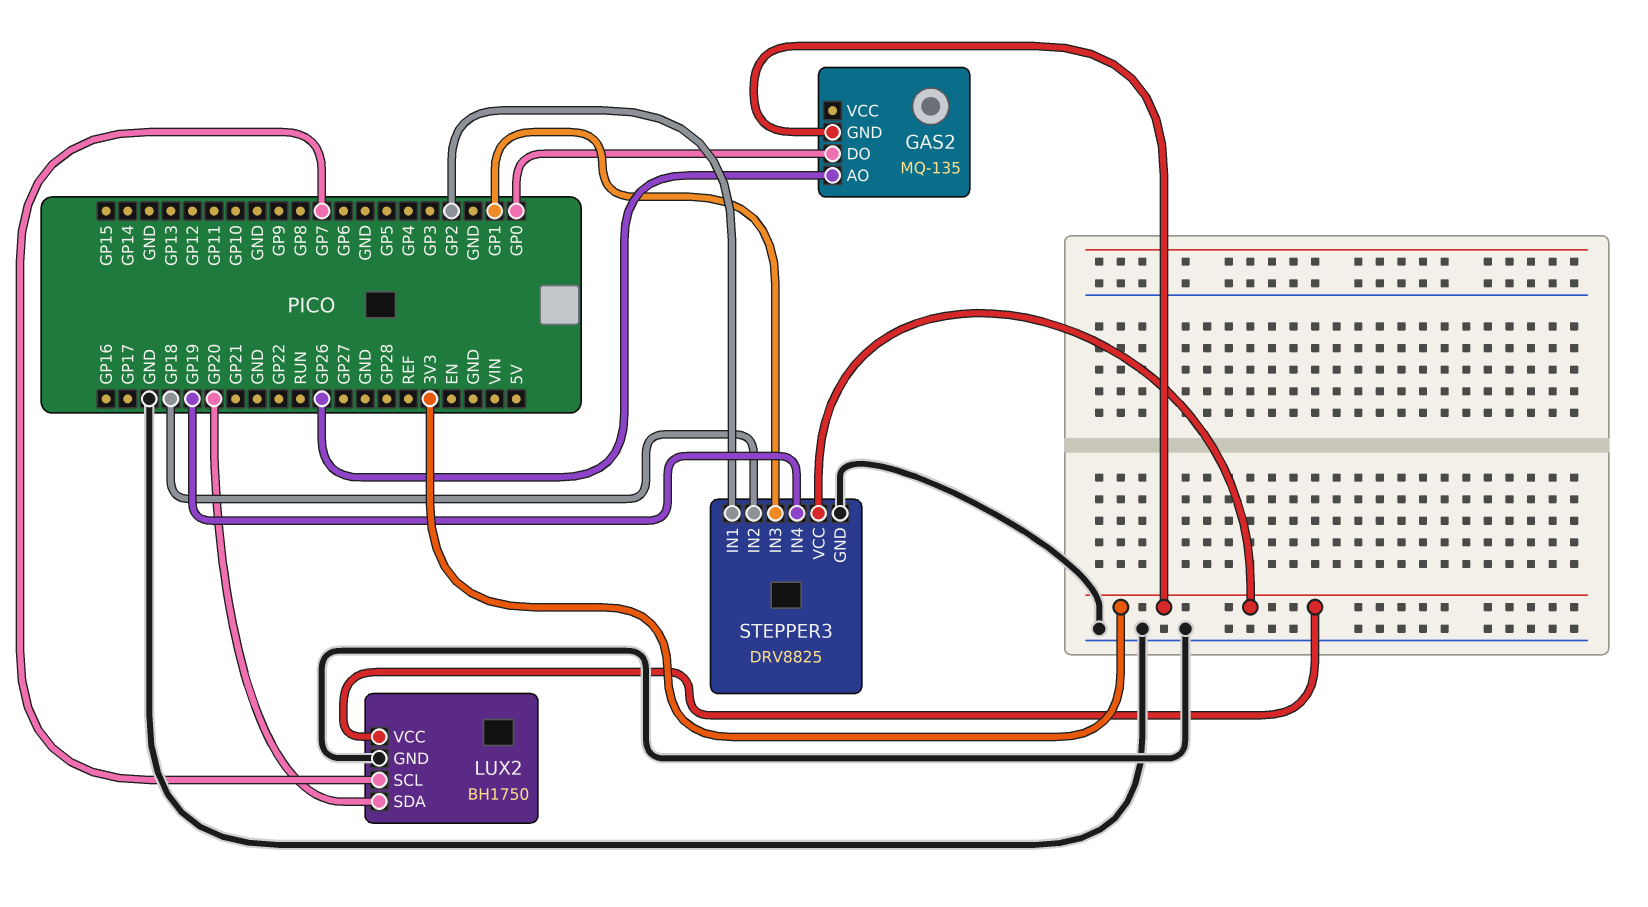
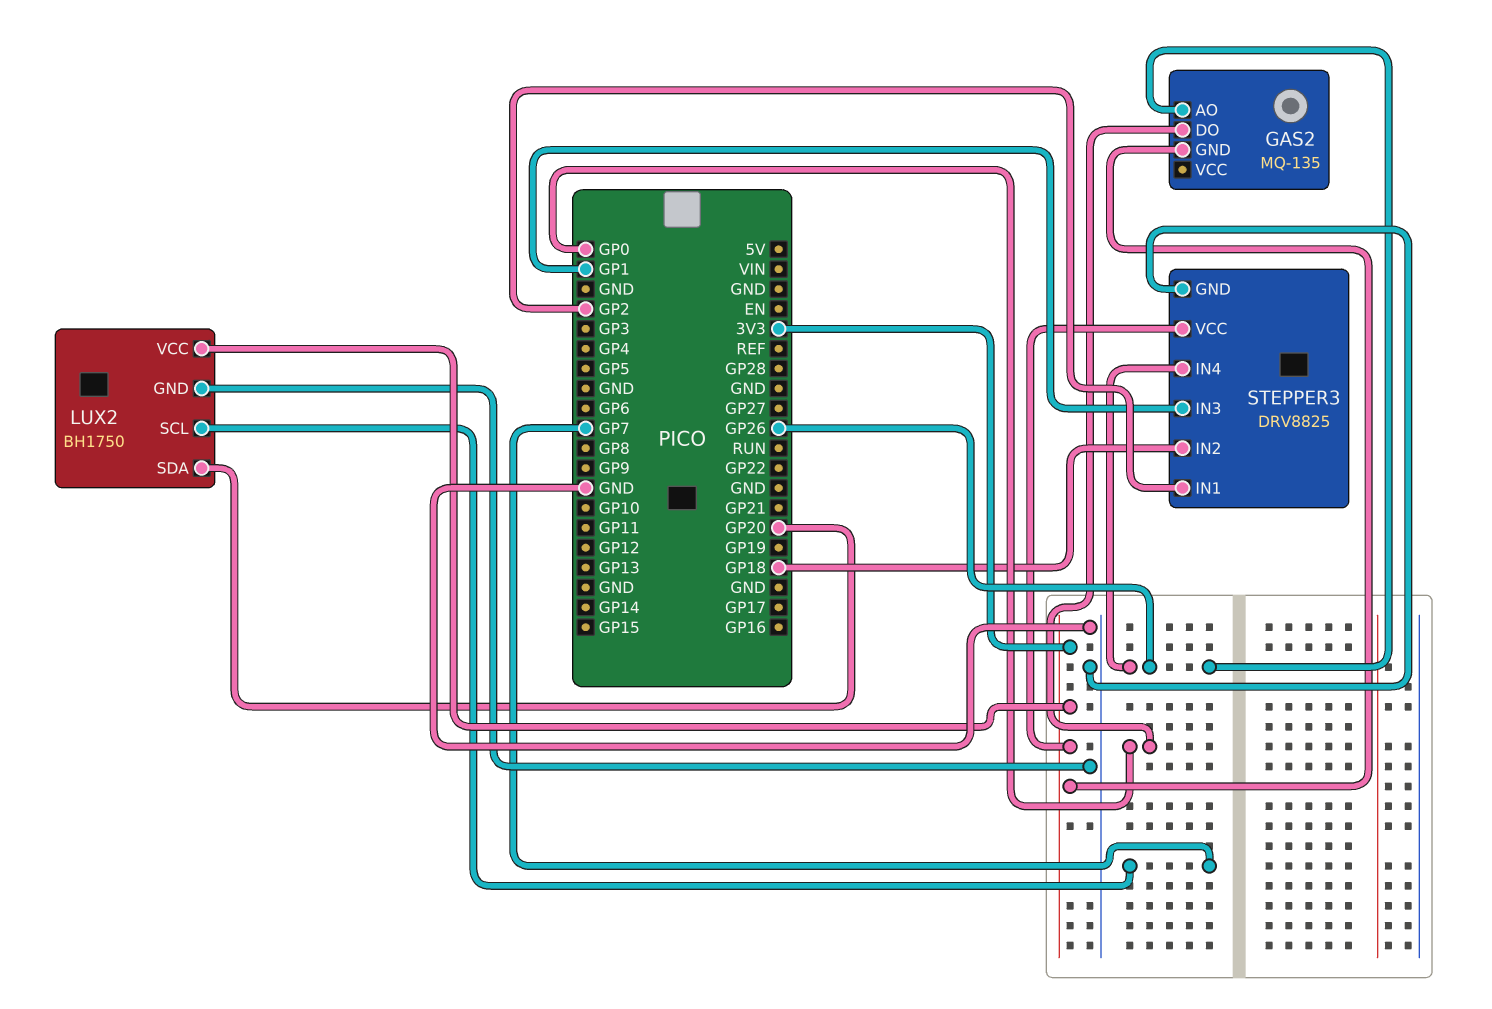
STEPPER3 pin IN4: GP19 -> GP26

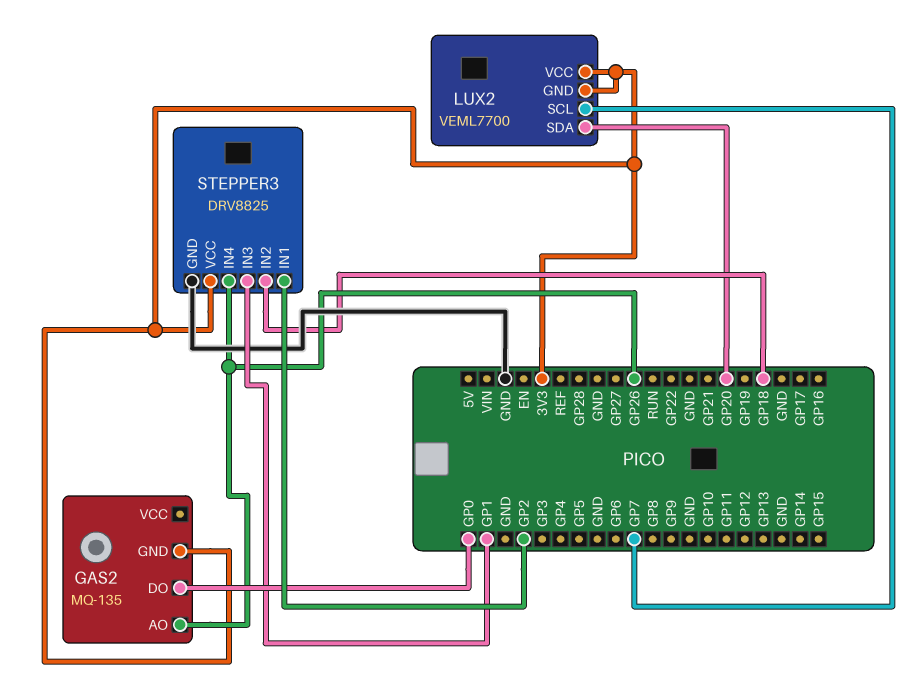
LUX2: BH1750 -> VEML7700
LUX2 pin GND: GND -> 3V3

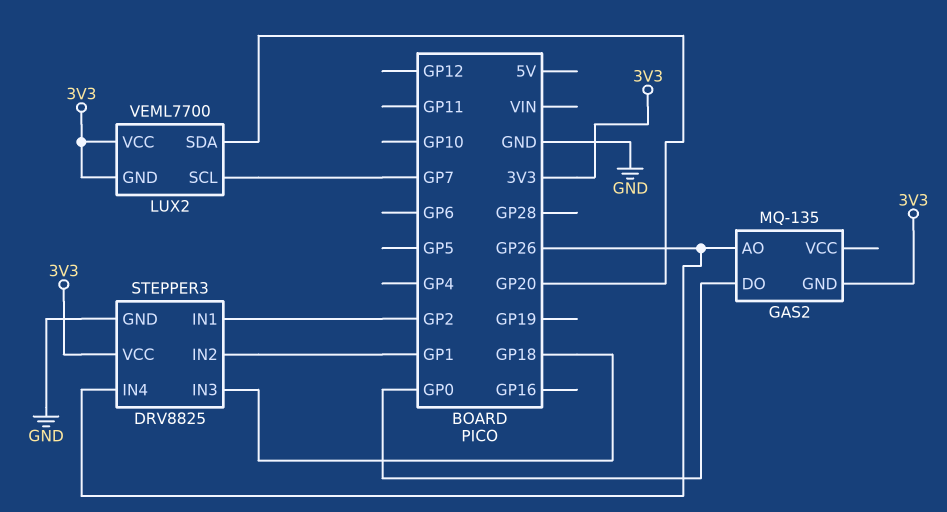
STEPPER3 pin IN2: GP18 -> GP1
STEPPER3 pin IN3: GP1 -> GP18

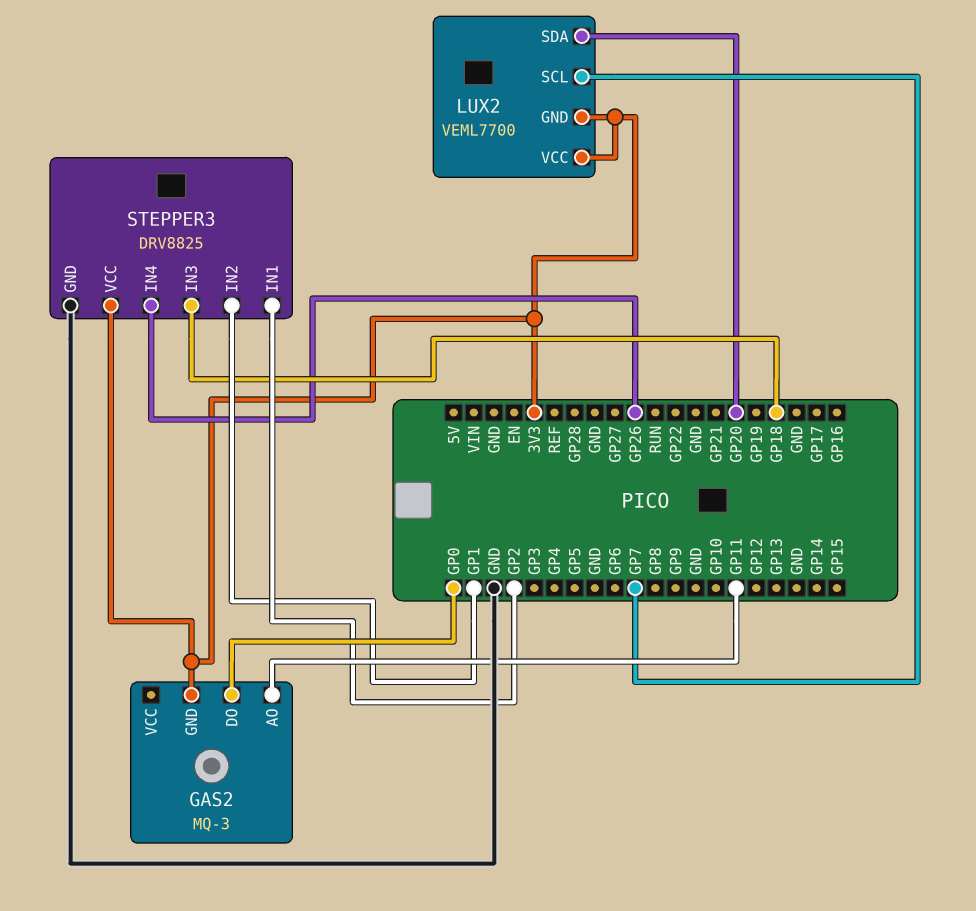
GAS2: MQ-135 -> MQ-3
GAS2 pin AO: GP26 -> GP11

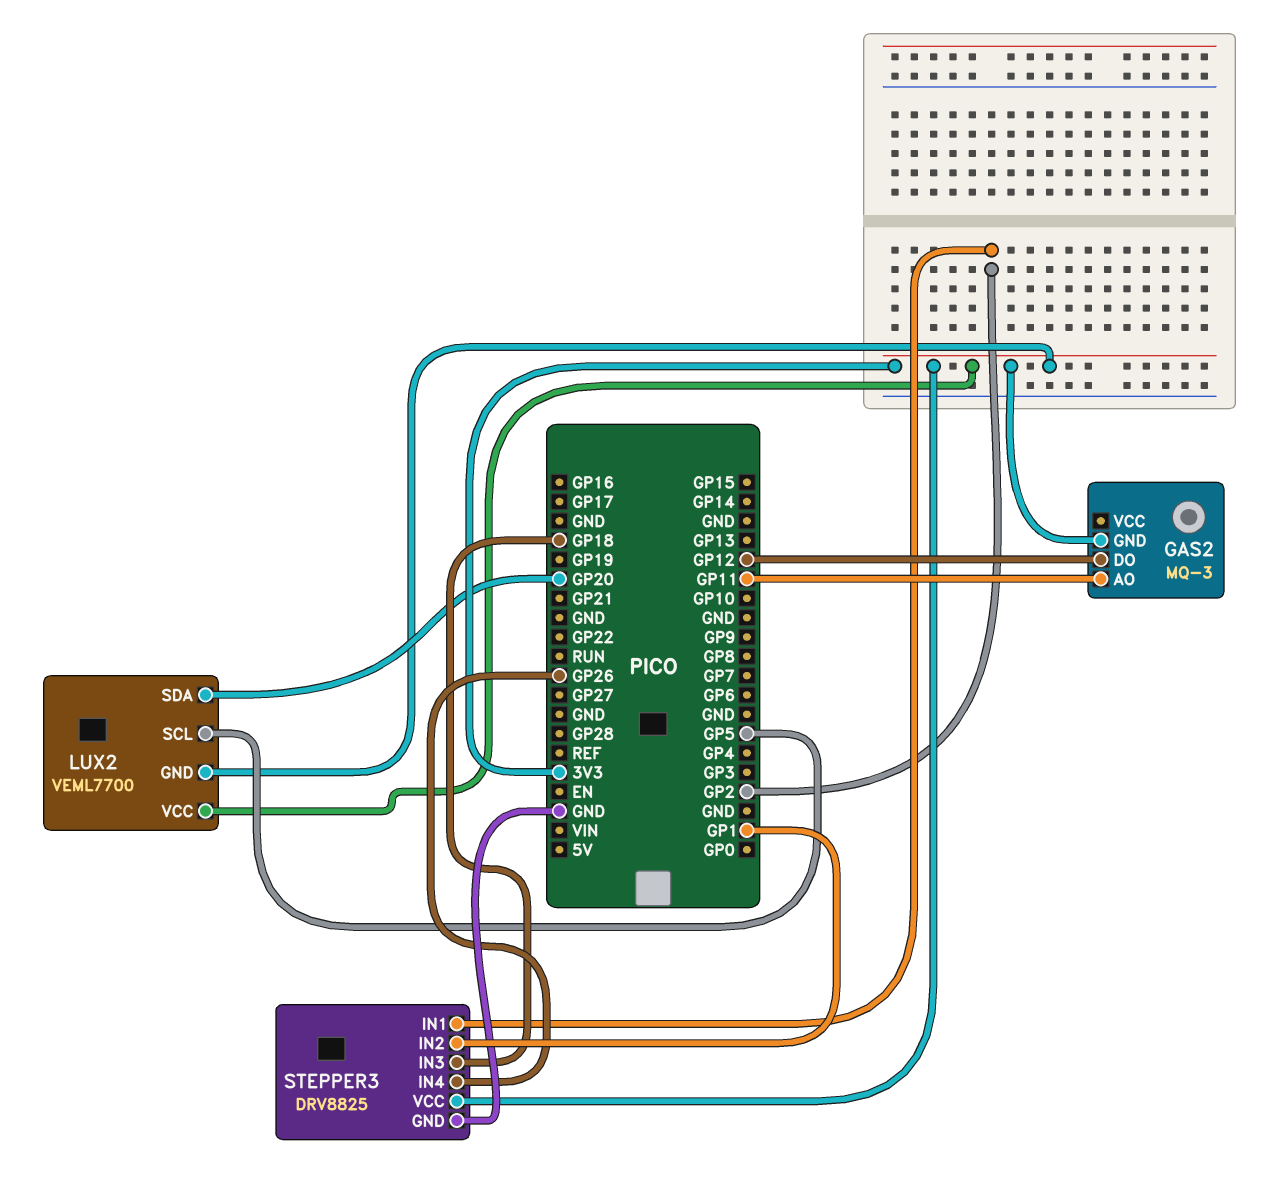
GAS2 pin DO: GP0 -> GP12
LUX2 pin SCL: GP7 -> GP5

